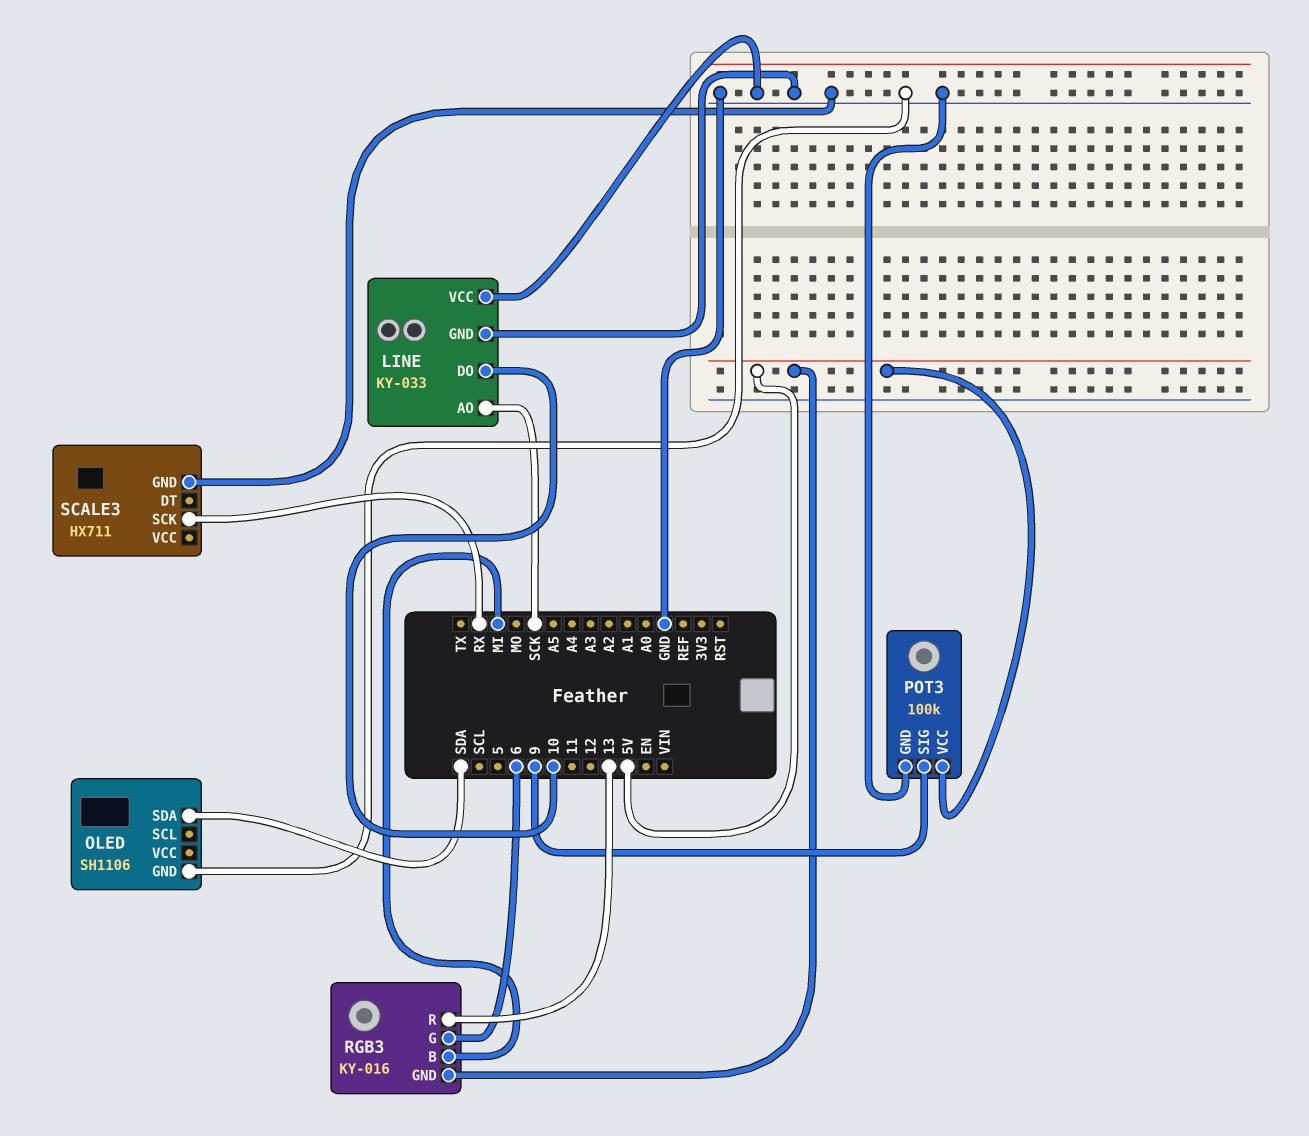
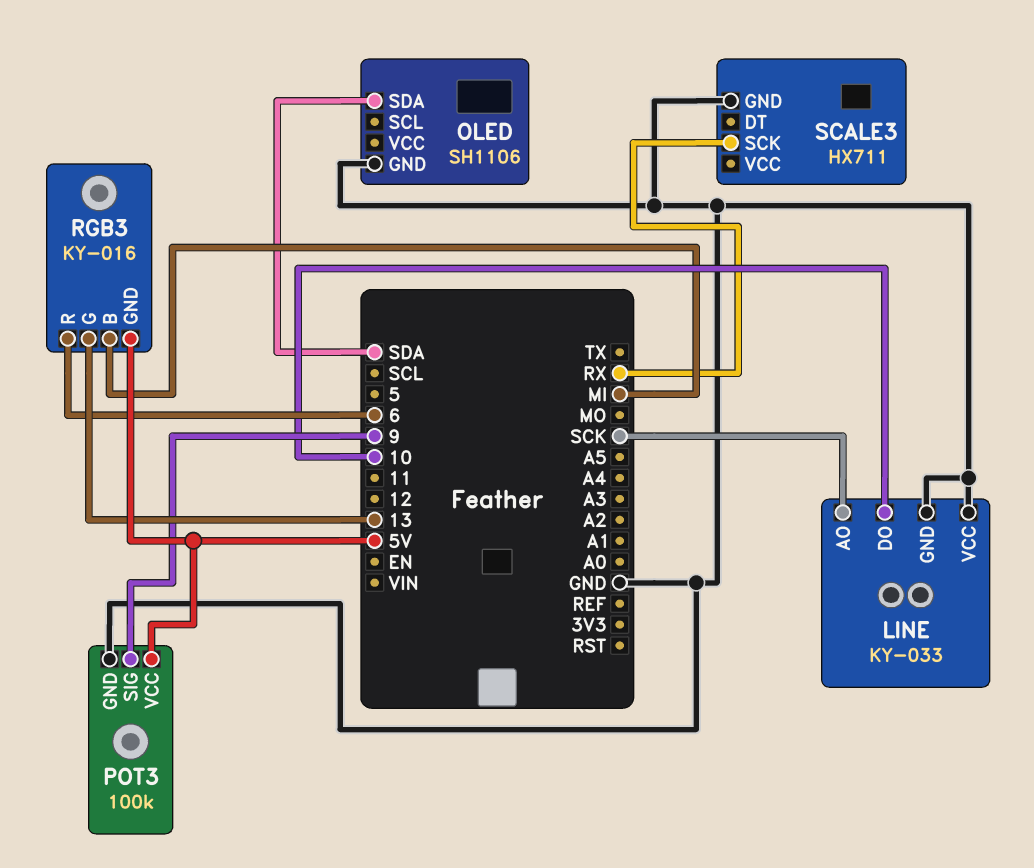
RGB3 pin G: 6 -> 13
RGB3 pin R: 13 -> 6

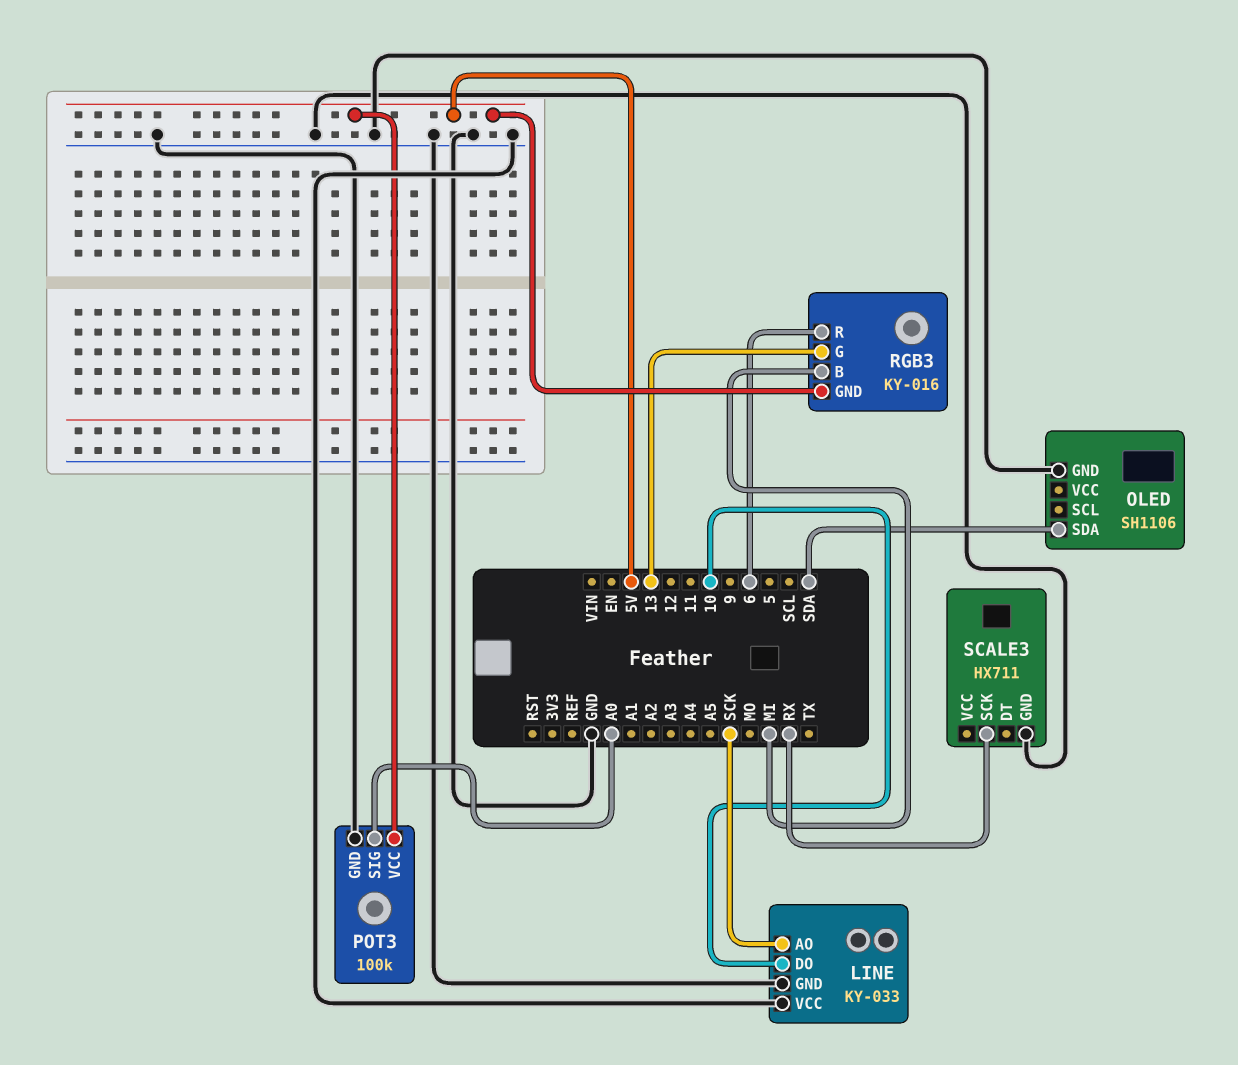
POT3 pin SIG: 9 -> A0

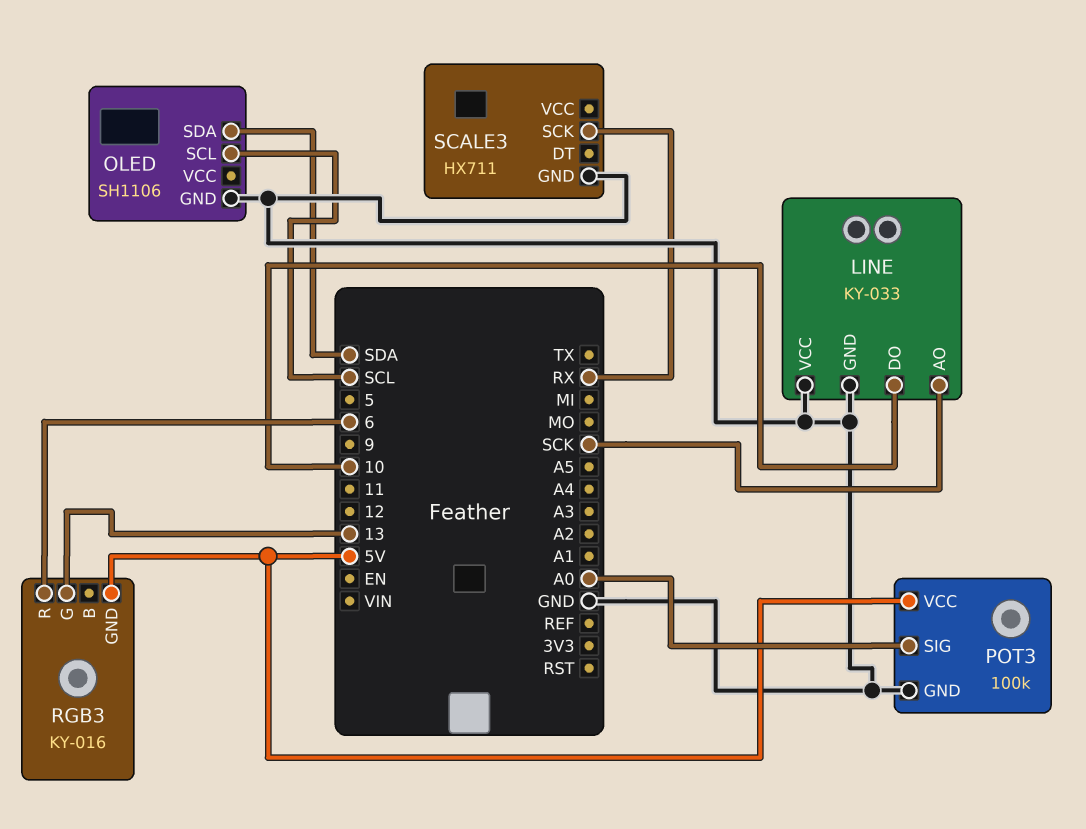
OLED pin SCL: none -> SCL
RGB3 pin B: MI -> none

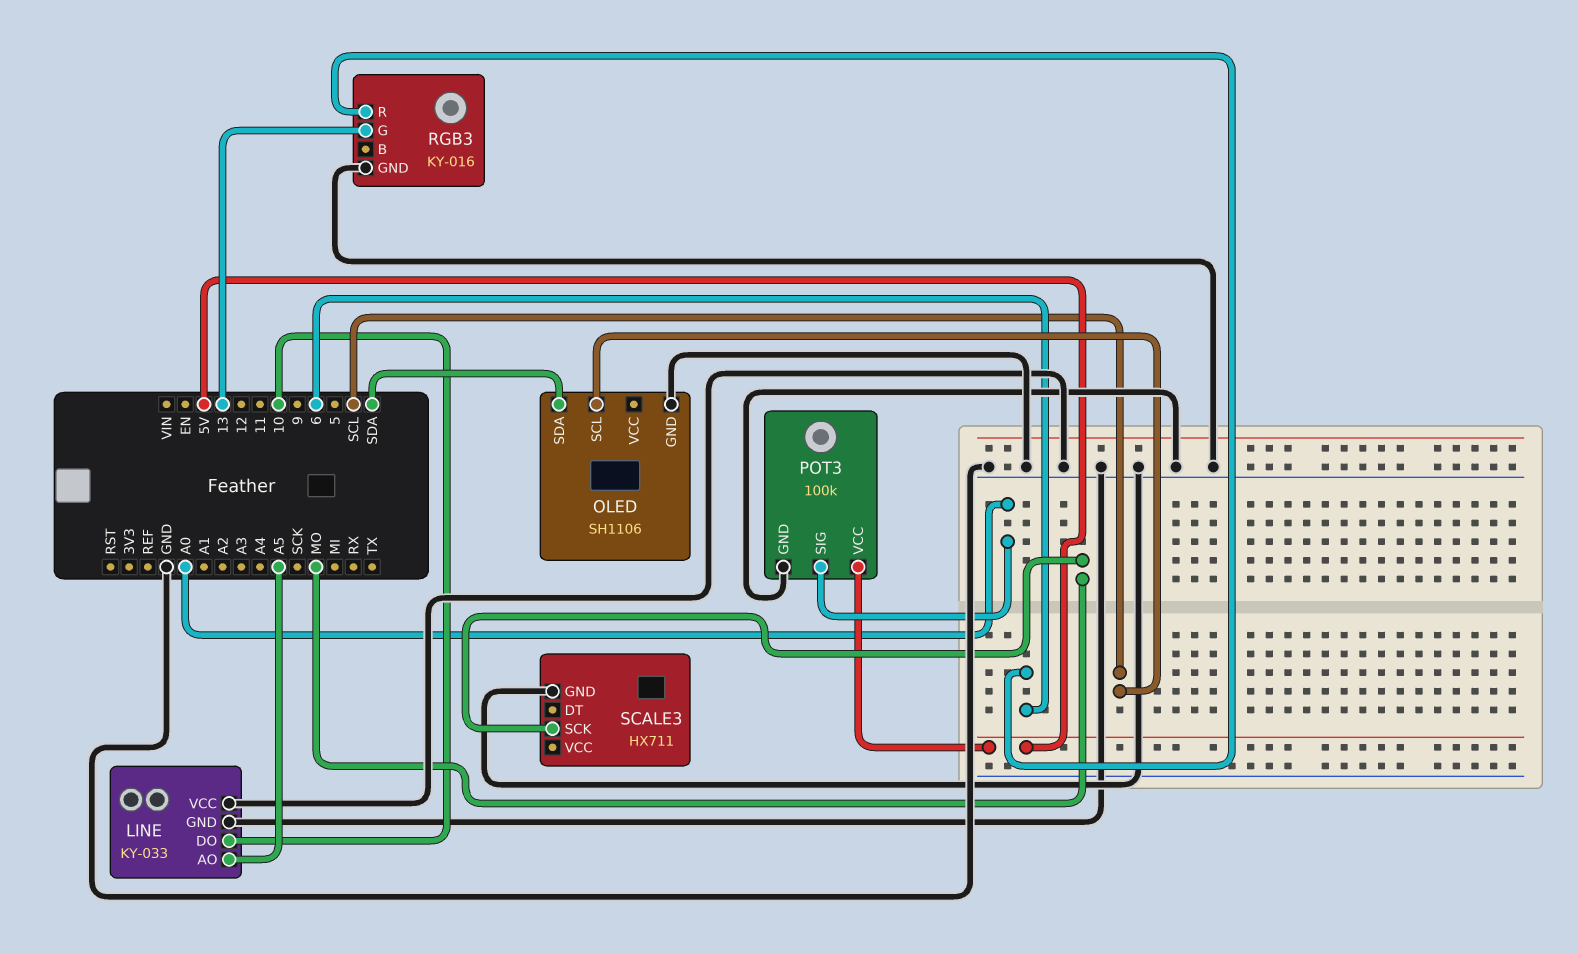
LINE pin AO: SCK -> A5
RGB3 pin GND: 5V -> GND
SCALE3 pin SCK: RX -> MO

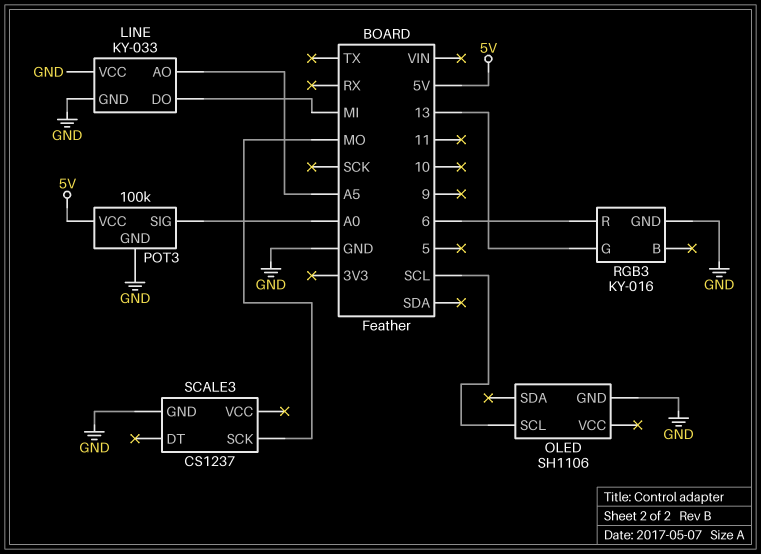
LINE pin DO: 10 -> MI
OLED pin SDA: SDA -> none
SCALE3: HX711 -> CS1237

